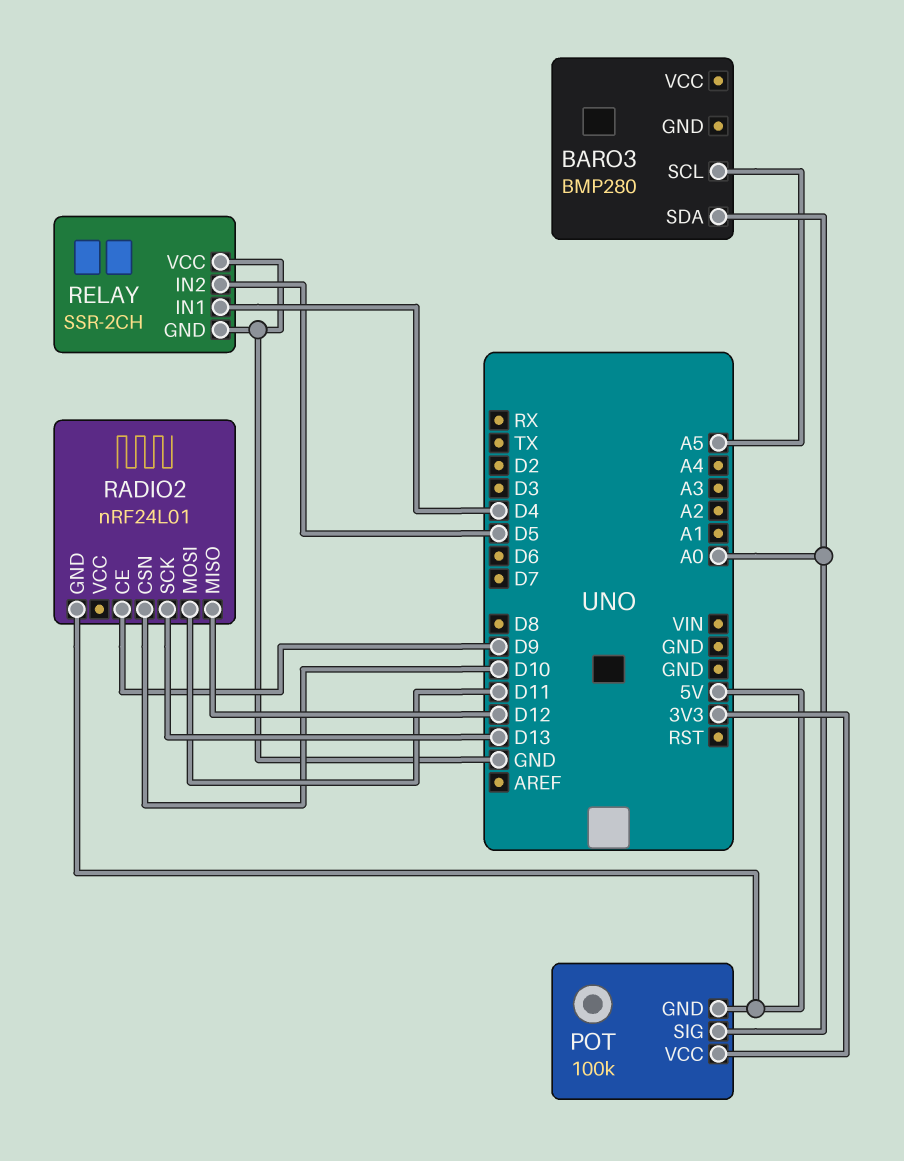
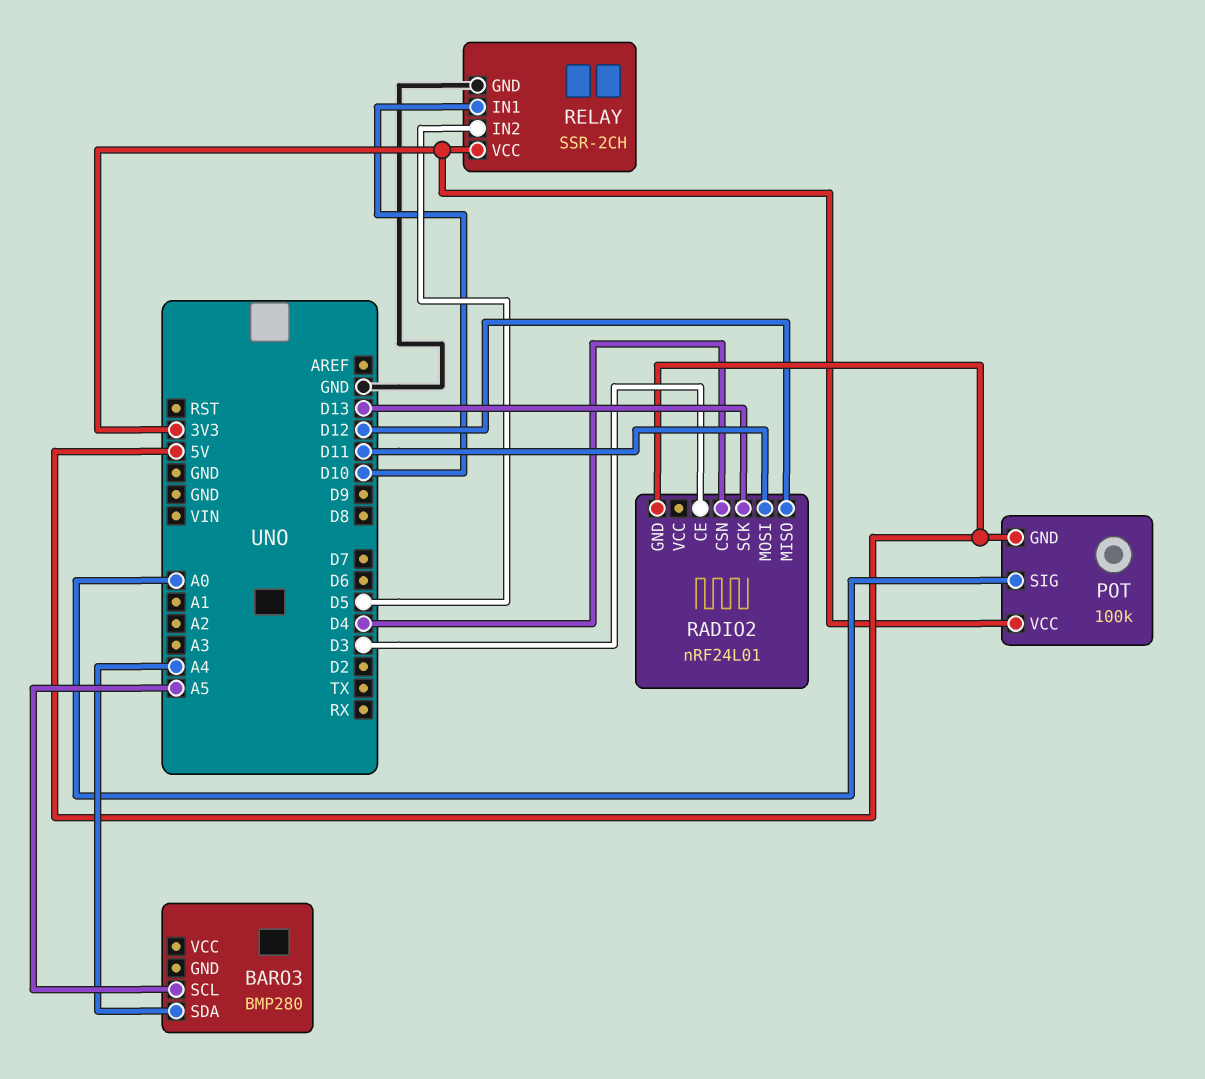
BARO3 pin SDA: A0 -> A4
RADIO2 pin CE: D9 -> D3
RADIO2 pin CSN: D10 -> D4
RELAY pin IN1: D4 -> D10
RELAY pin VCC: GND -> 3V3

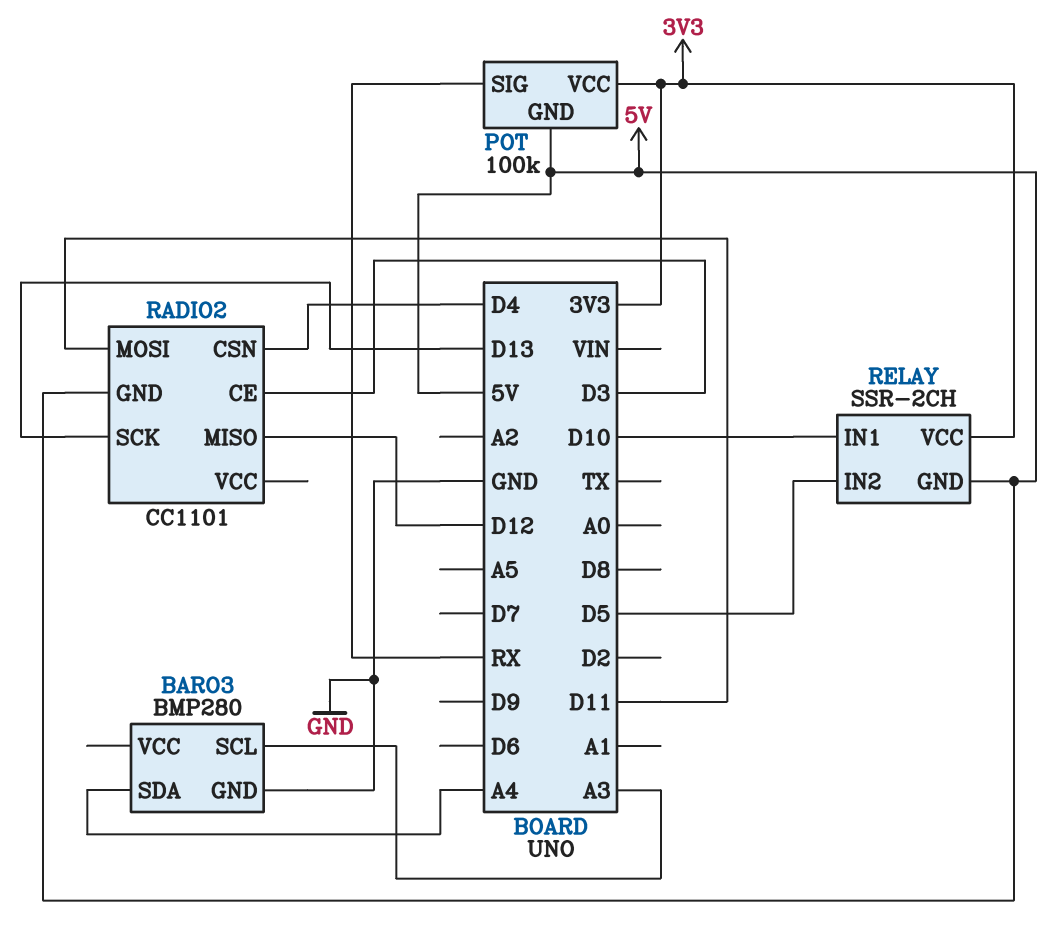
BARO3 pin GND: none -> GND
BARO3 pin SCL: A5 -> A3
POT pin SIG: A0 -> RX
RADIO2: nRF24L01 -> CC1101
RELAY pin GND: GND -> 5V

